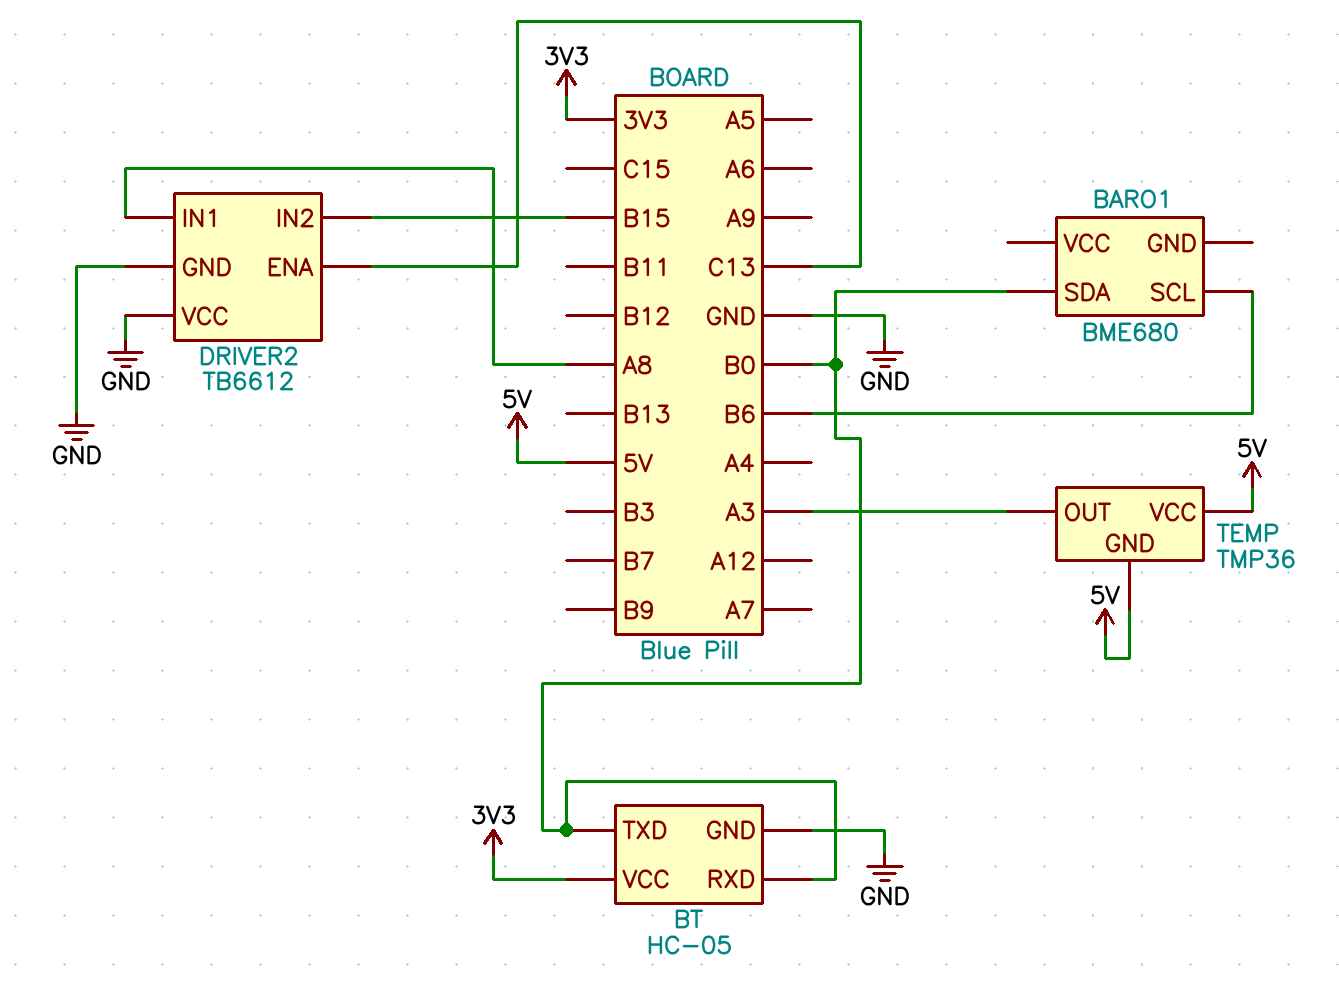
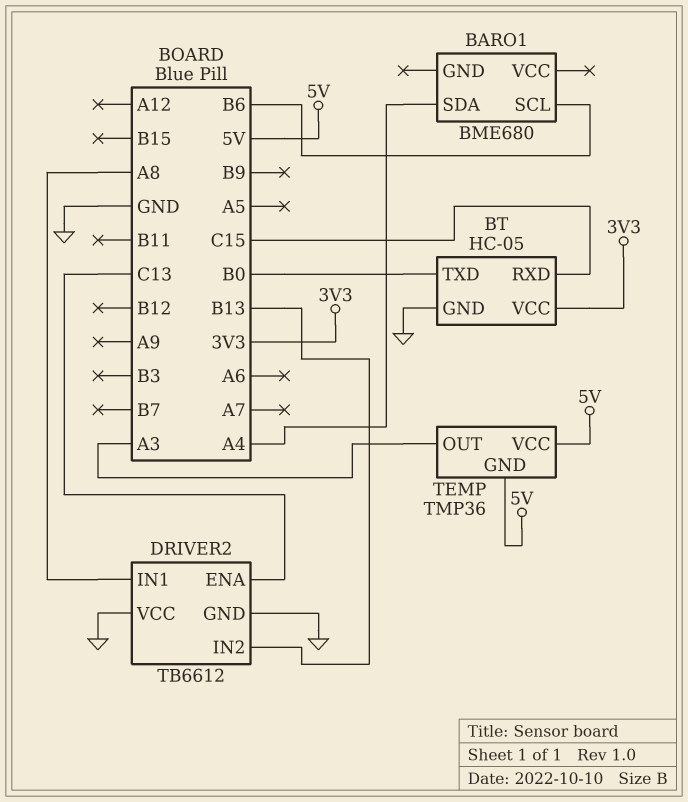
BARO1 pin SDA: B0 -> A4
BT pin RXD: B0 -> C15
DRIVER2 pin IN2: B15 -> B13

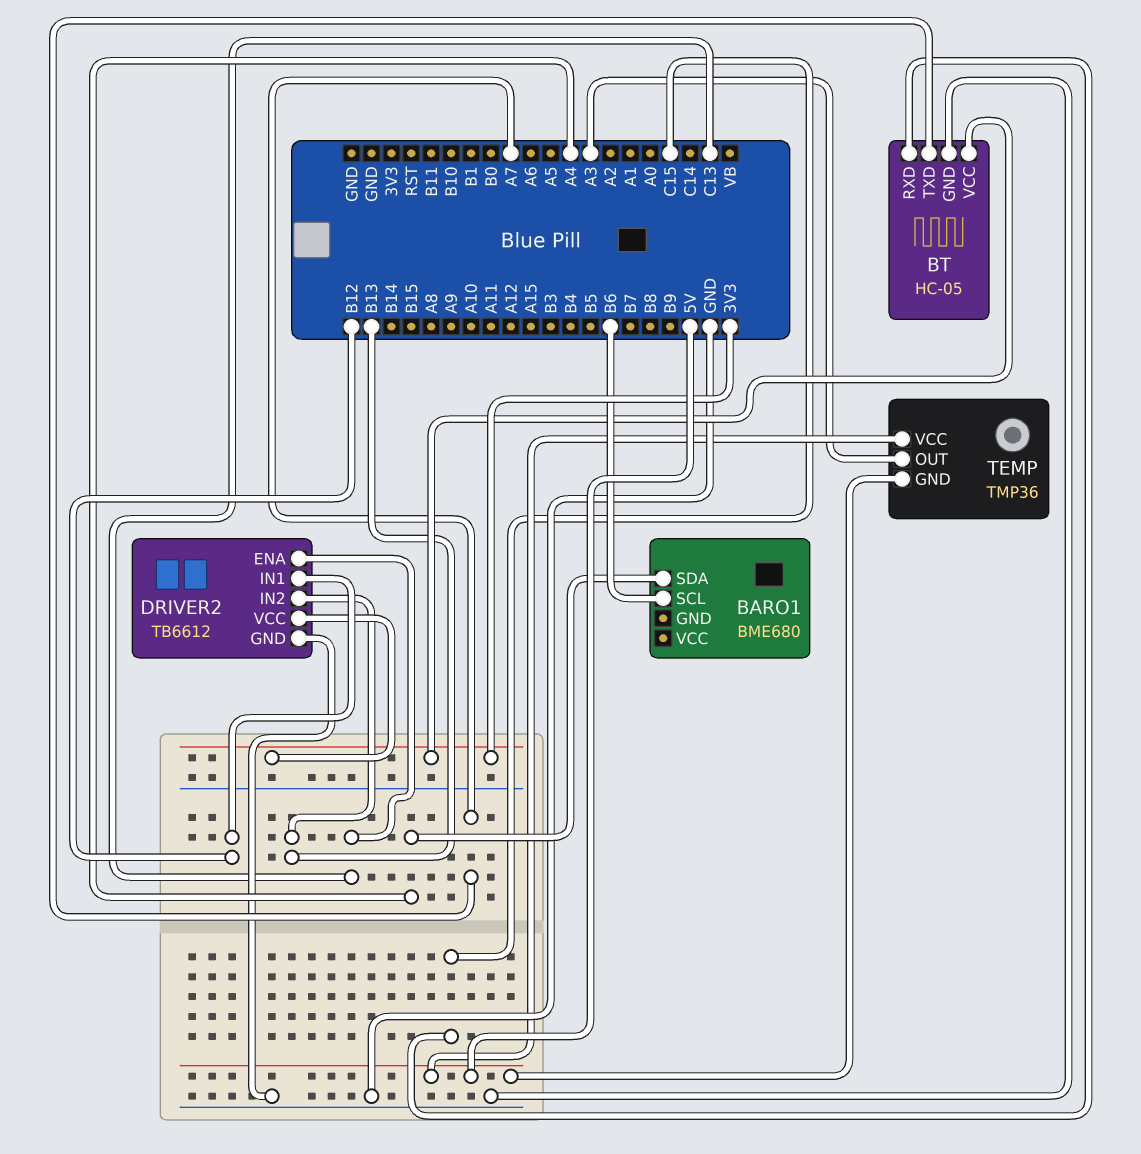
BT pin TXD: B0 -> A7
DRIVER2 pin IN1: A8 -> B12
DRIVER2 pin VCC: GND -> 3V3

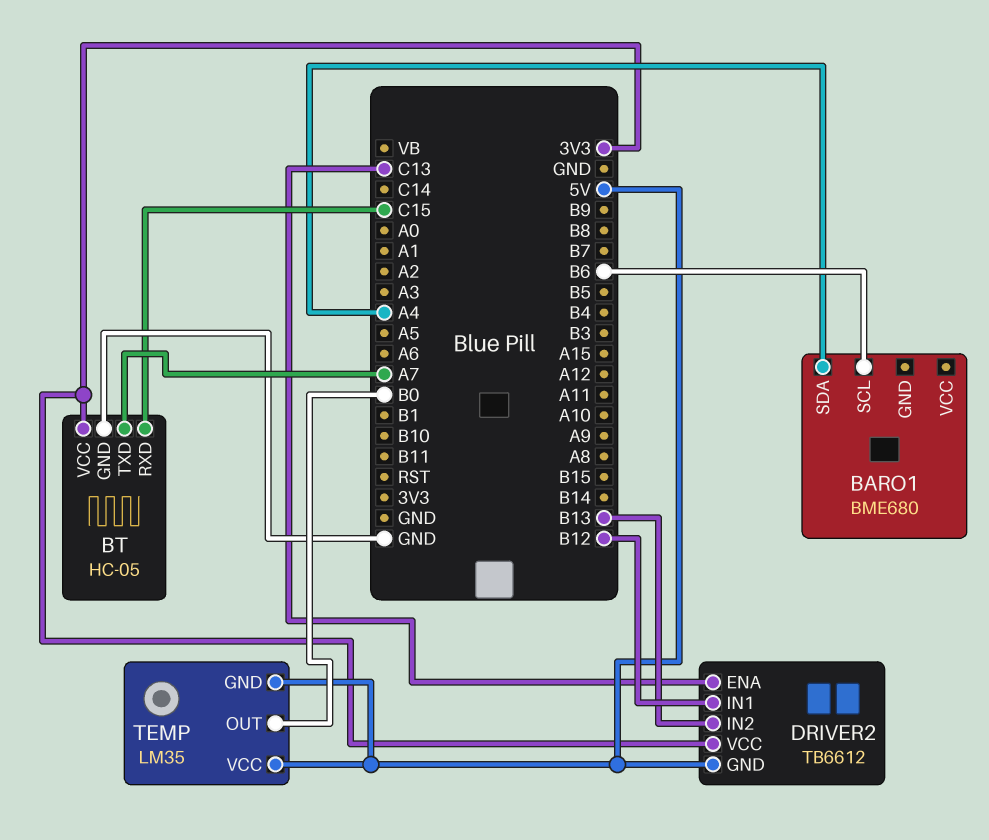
DRIVER2 pin GND: GND -> 5V
TEMP: TMP36 -> LM35
TEMP pin OUT: A3 -> B0

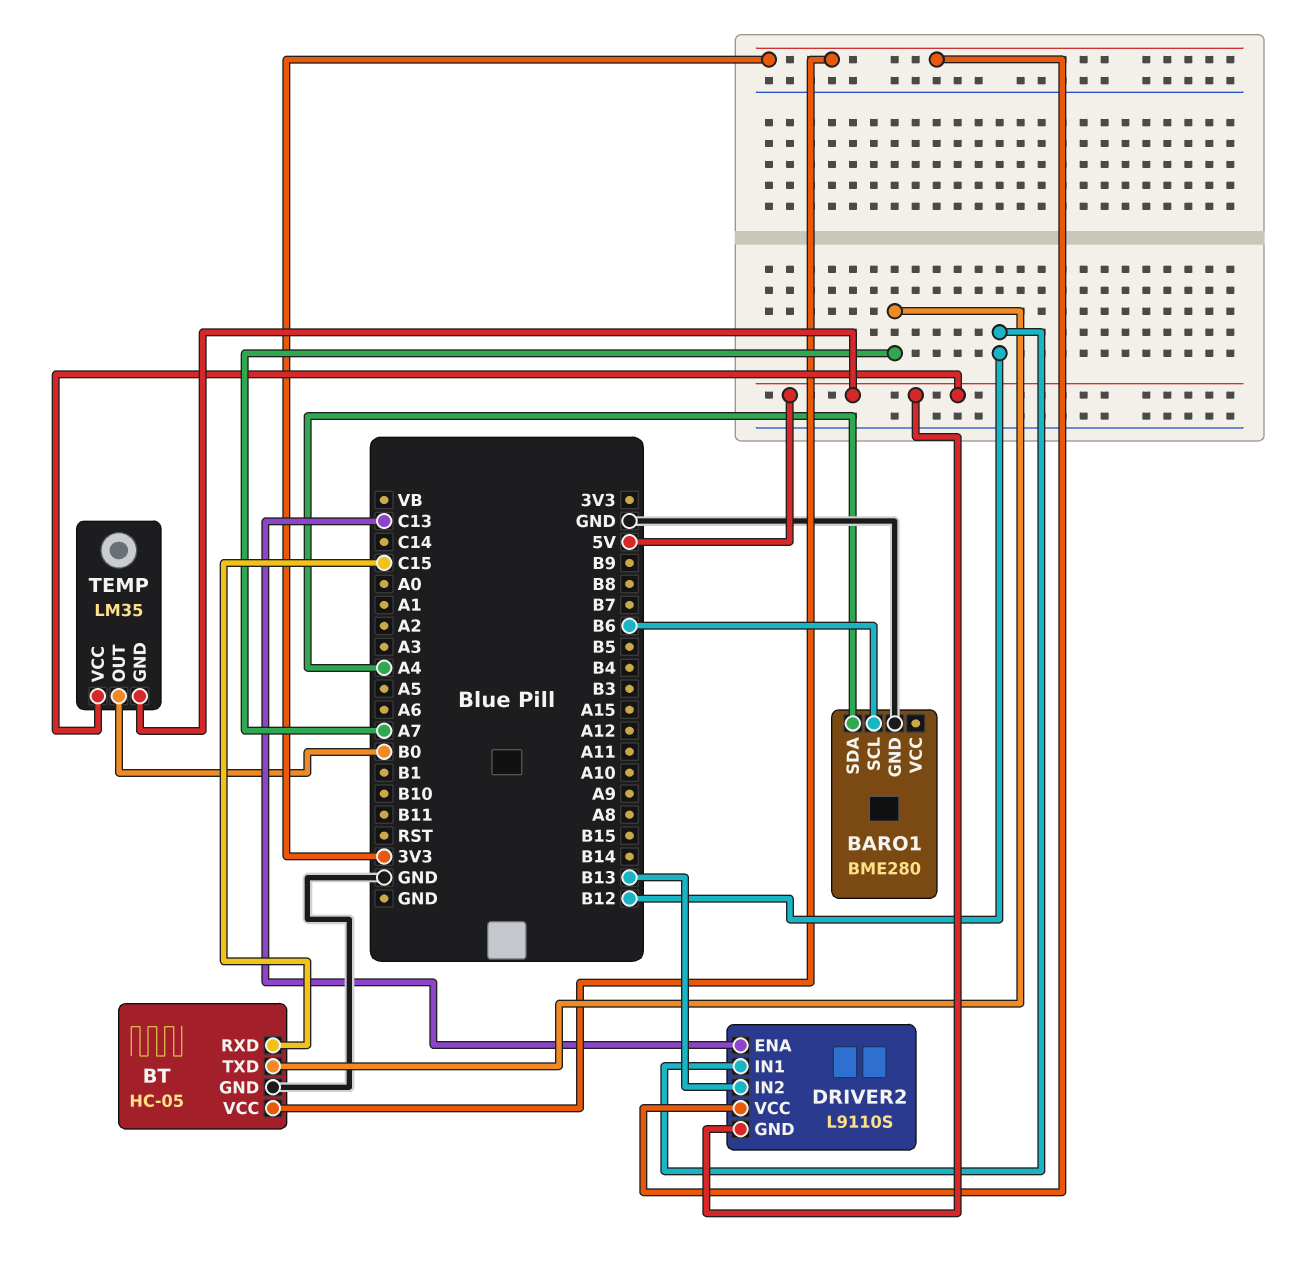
BARO1: BME680 -> BME280
BARO1 pin GND: none -> GND
DRIVER2: TB6612 -> L9110S

